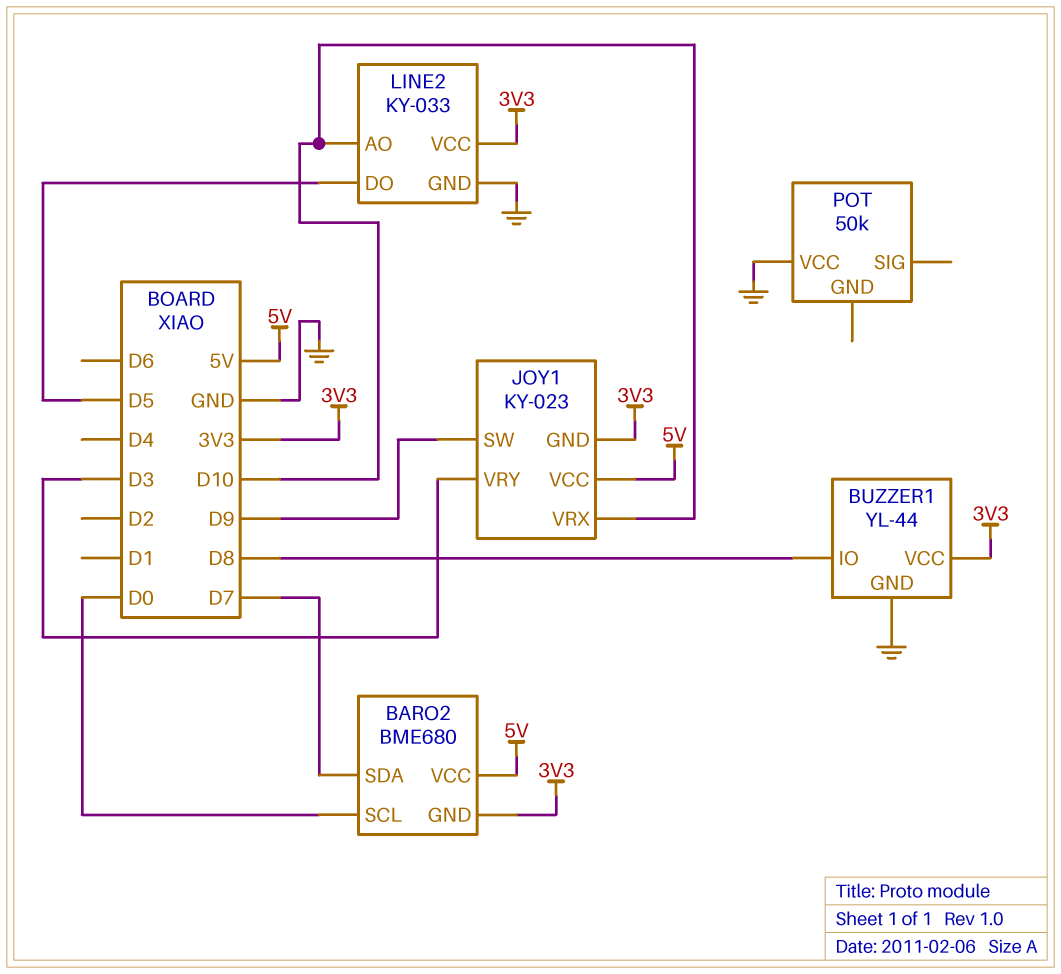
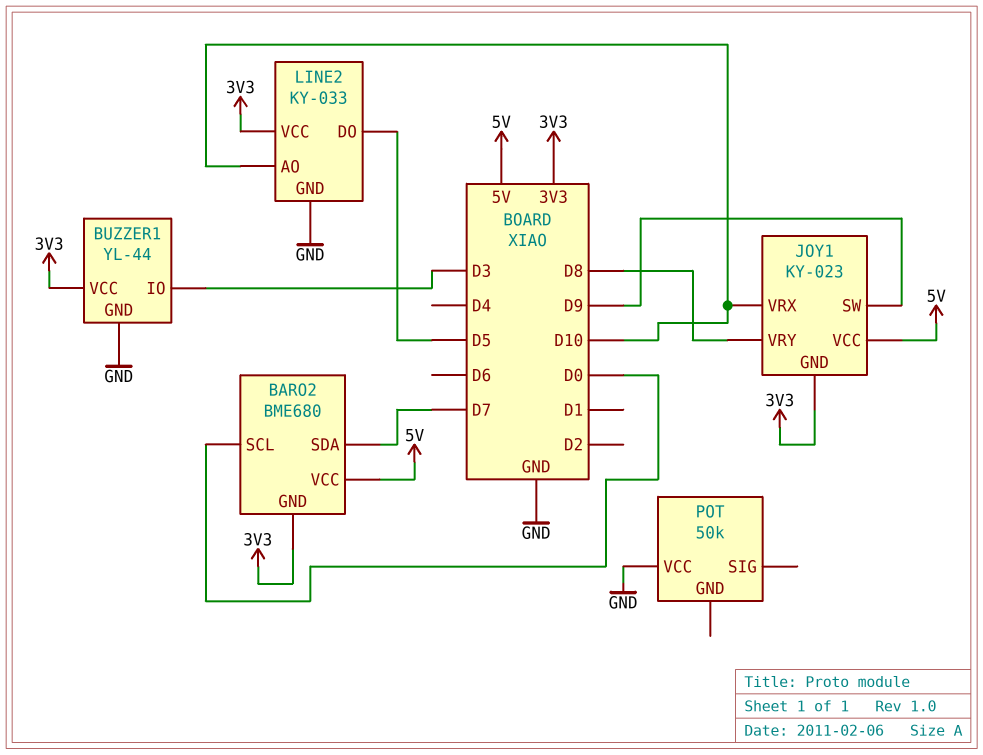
BUZZER1 pin IO: D8 -> D3
JOY1 pin VRY: D3 -> D8

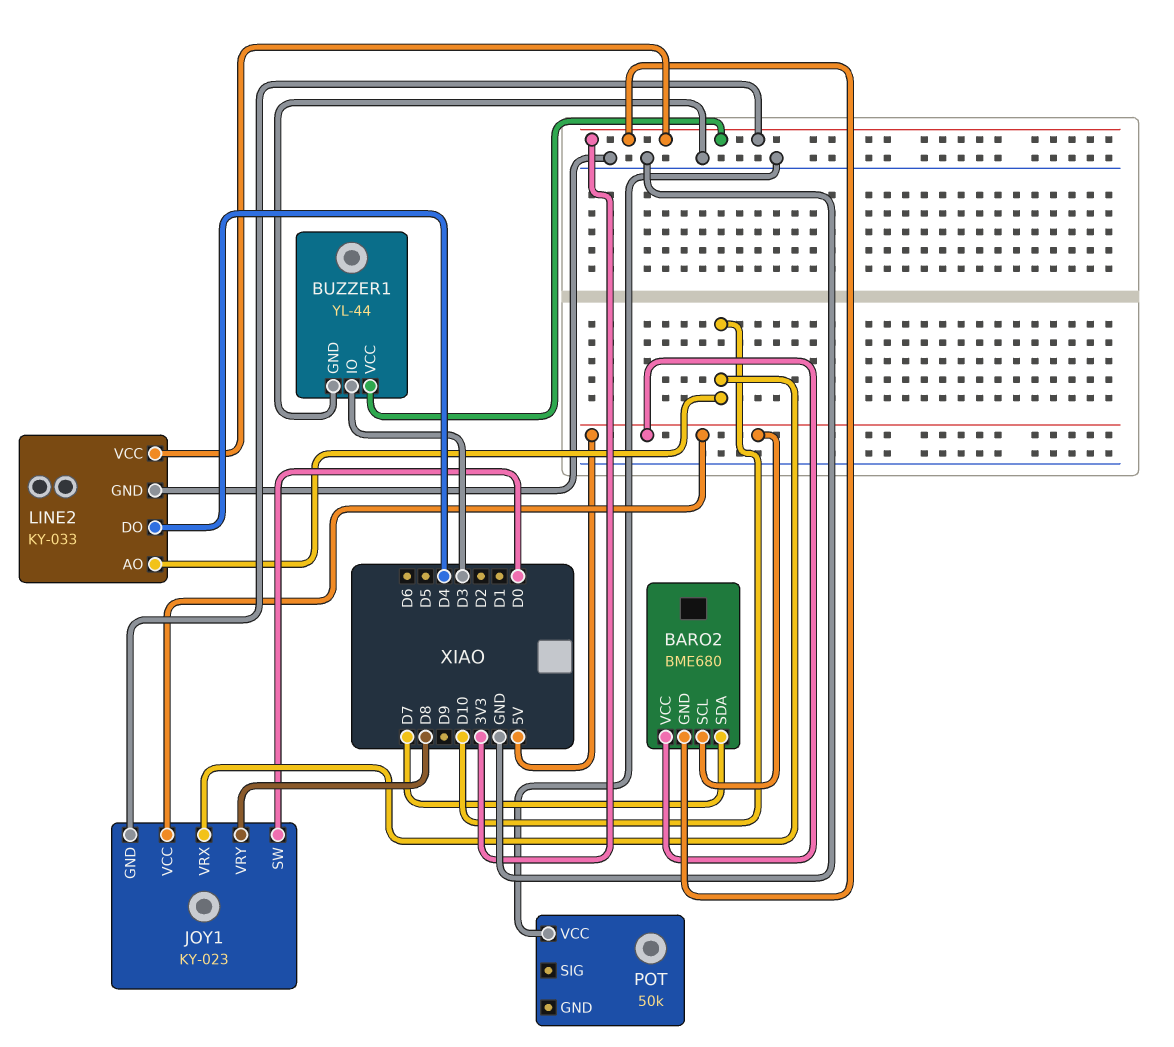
BARO2 pin SCL: D0 -> 5V
JOY1 pin SW: D9 -> D0
LINE2 pin DO: D5 -> D4

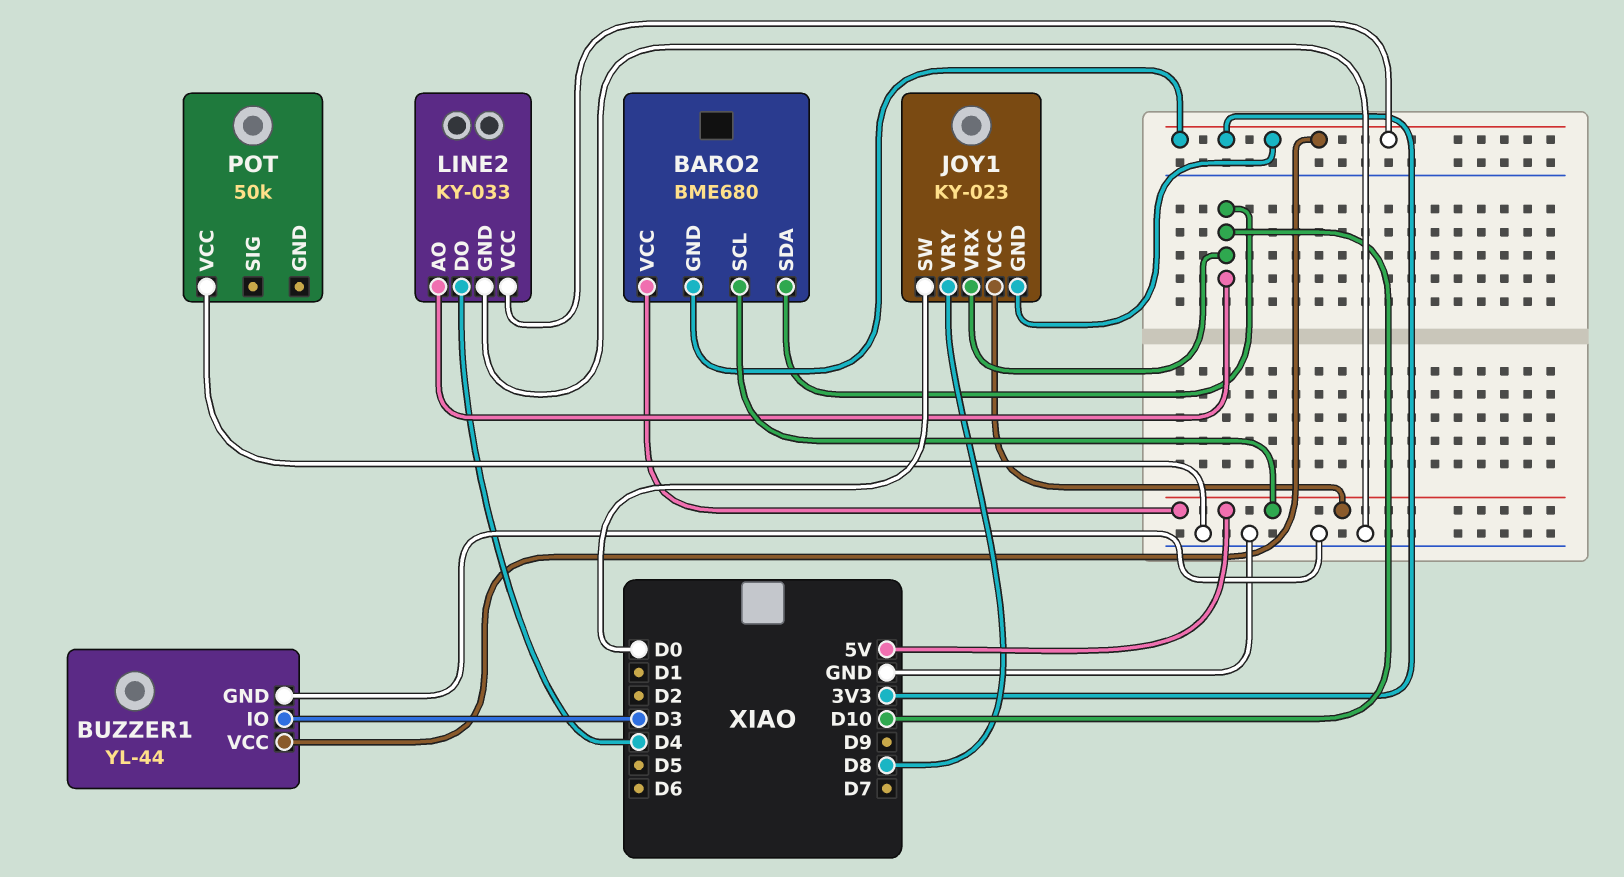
BARO2 pin SDA: D7 -> D10

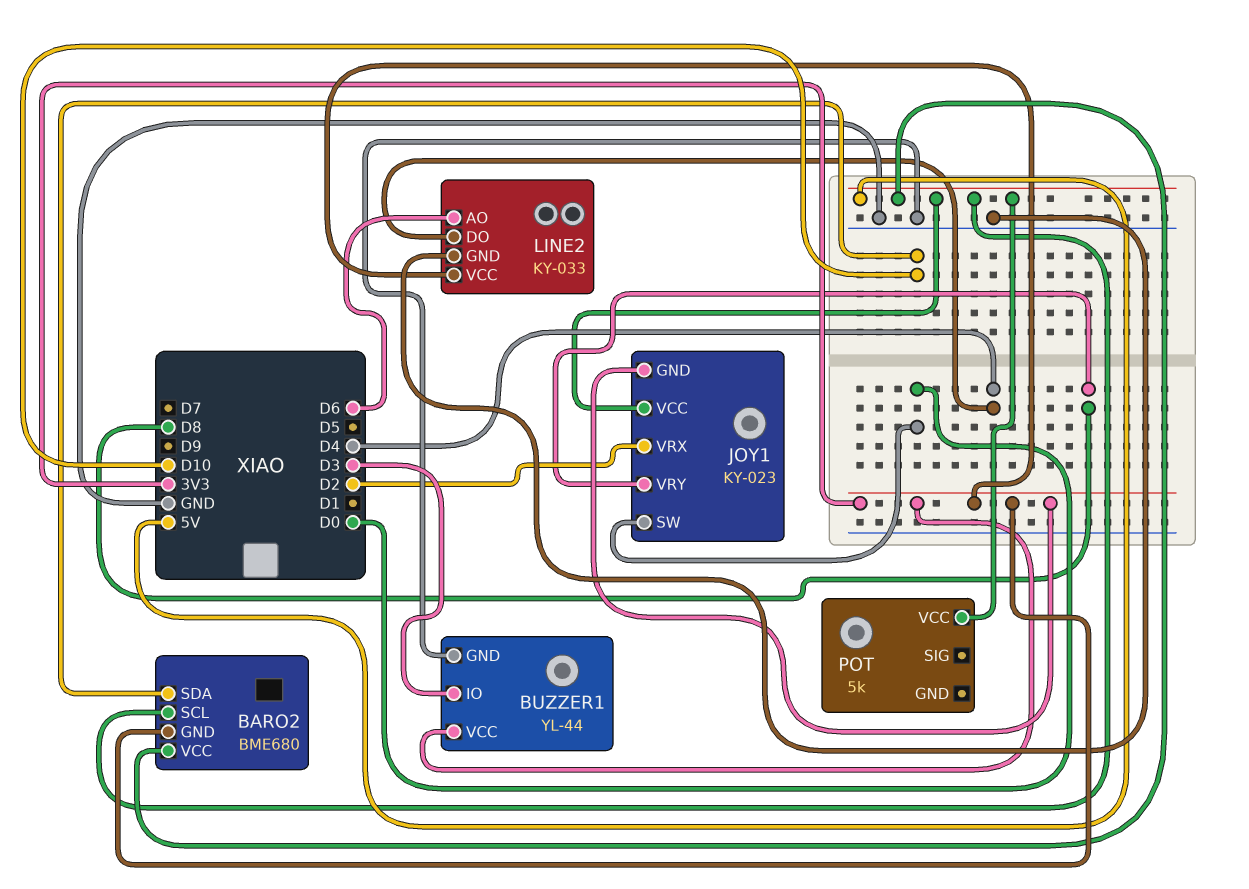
JOY1 pin VRX: D10 -> D2
LINE2 pin AO: D10 -> D6
POT: 50k -> 5k
POT pin VCC: GND -> 5V

